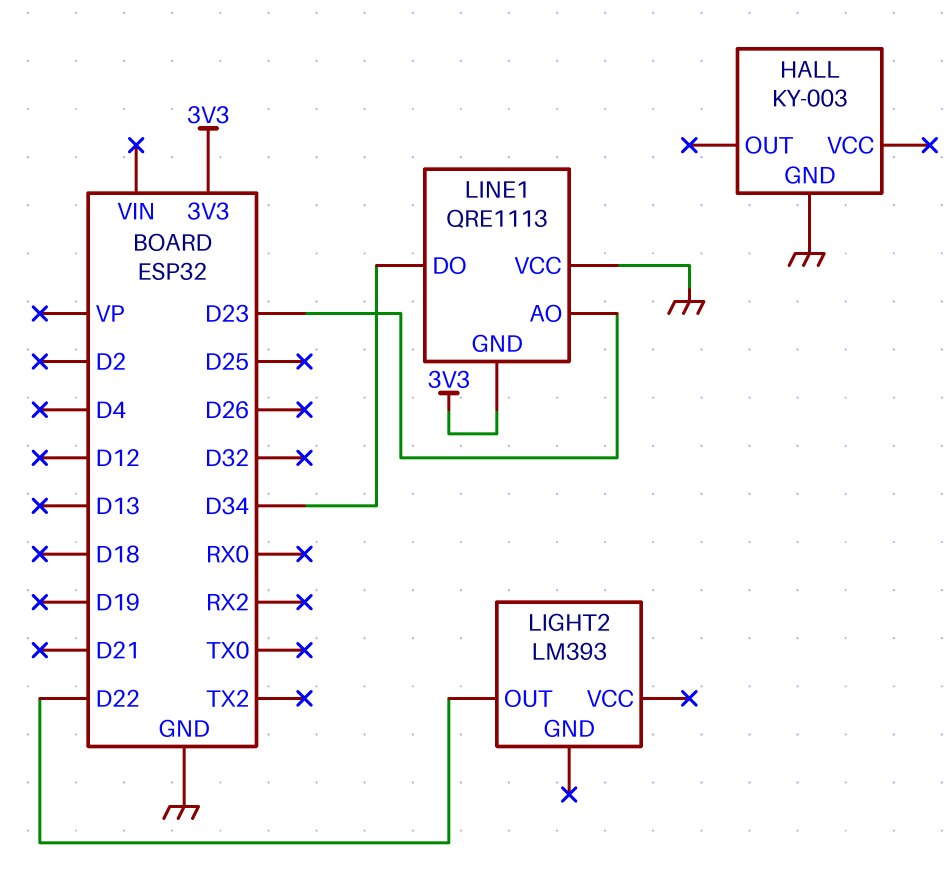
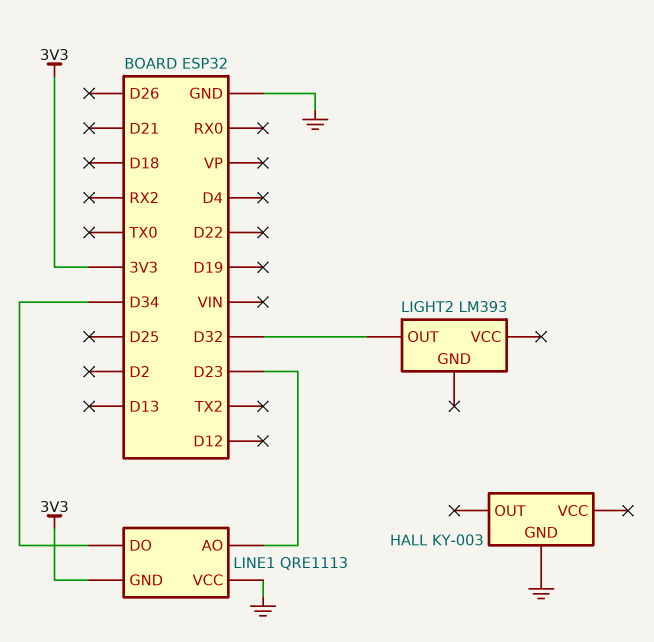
LIGHT2 pin OUT: D22 -> D32

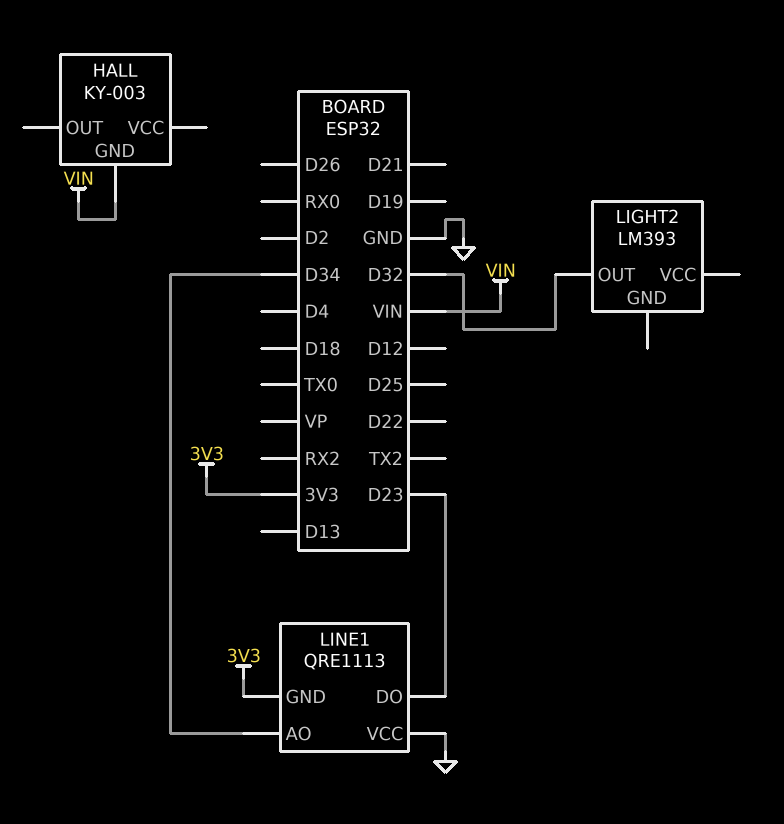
HALL pin GND: GND -> VIN
LINE1 pin AO: D23 -> D34
LINE1 pin DO: D34 -> D23

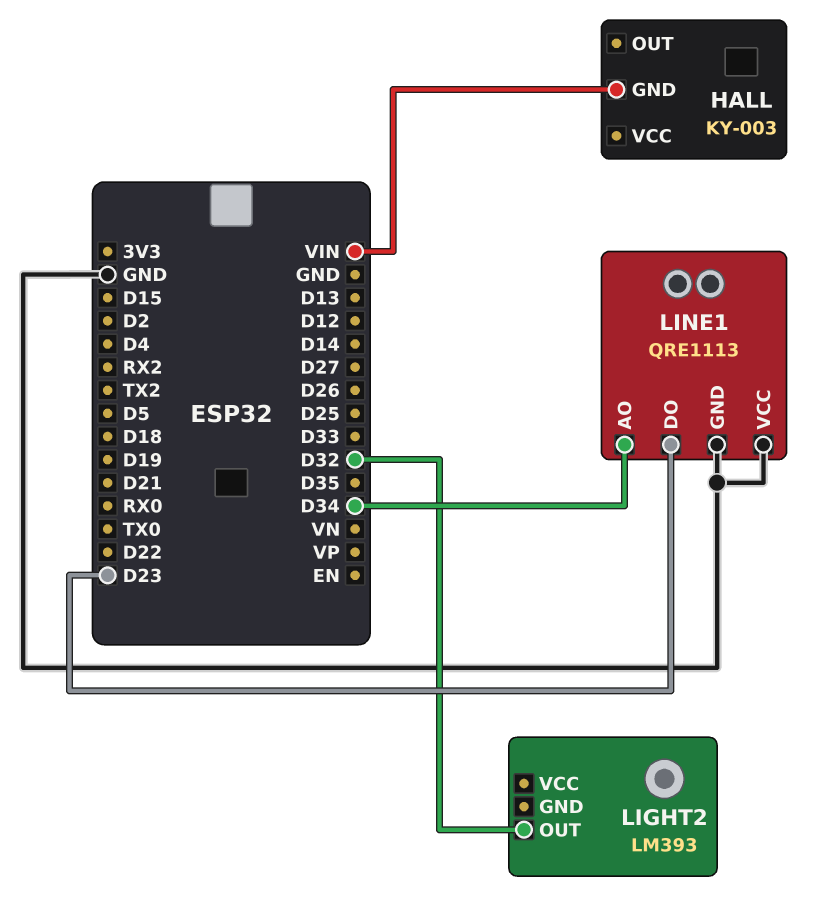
LINE1 pin GND: 3V3 -> GND

